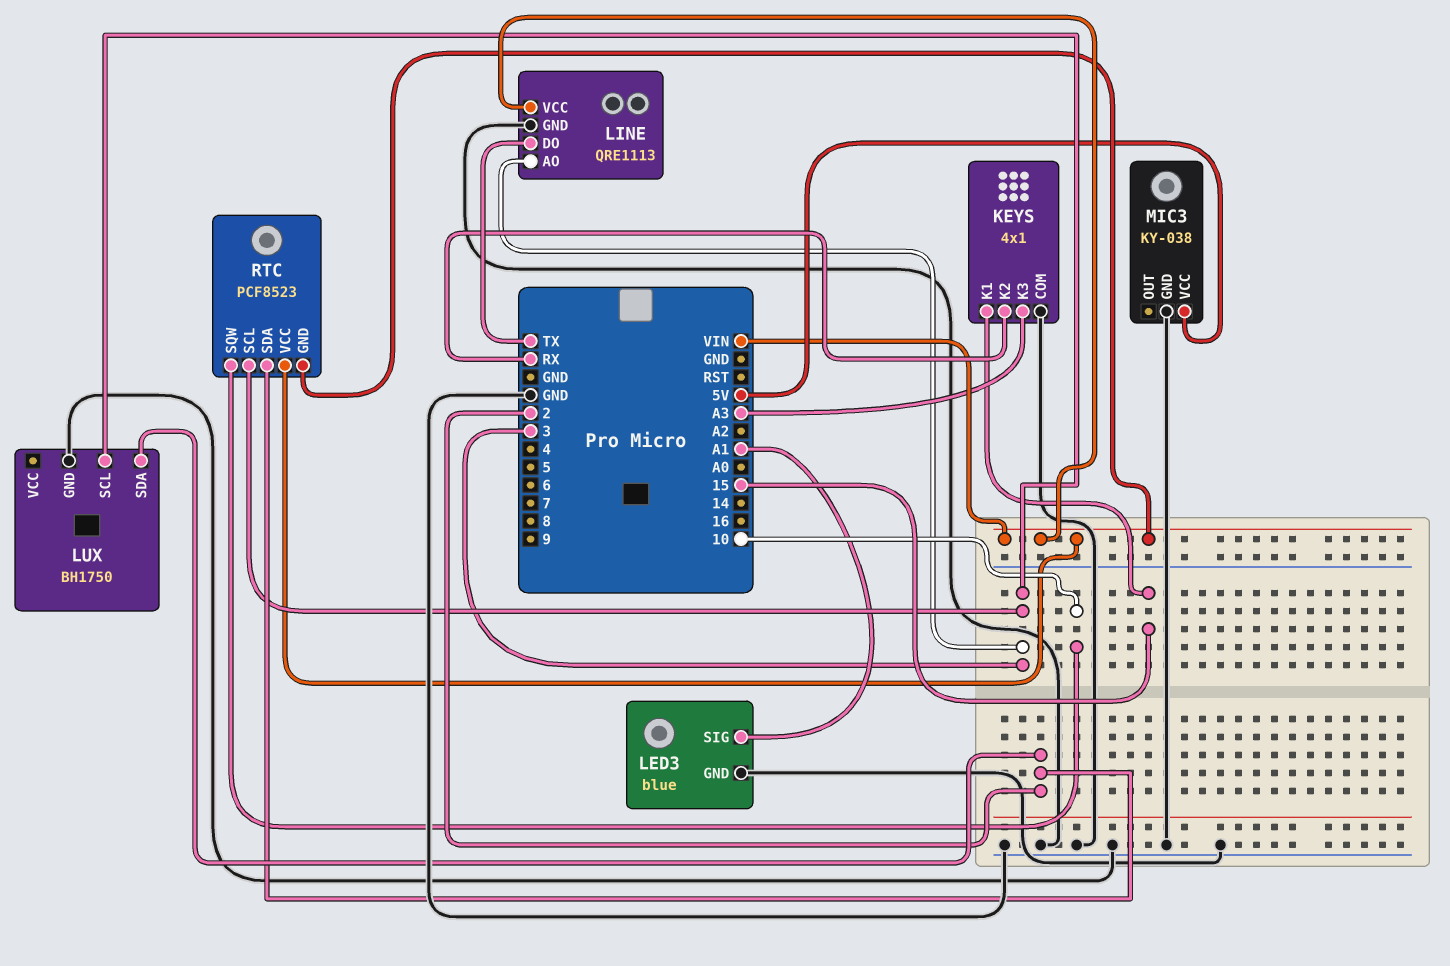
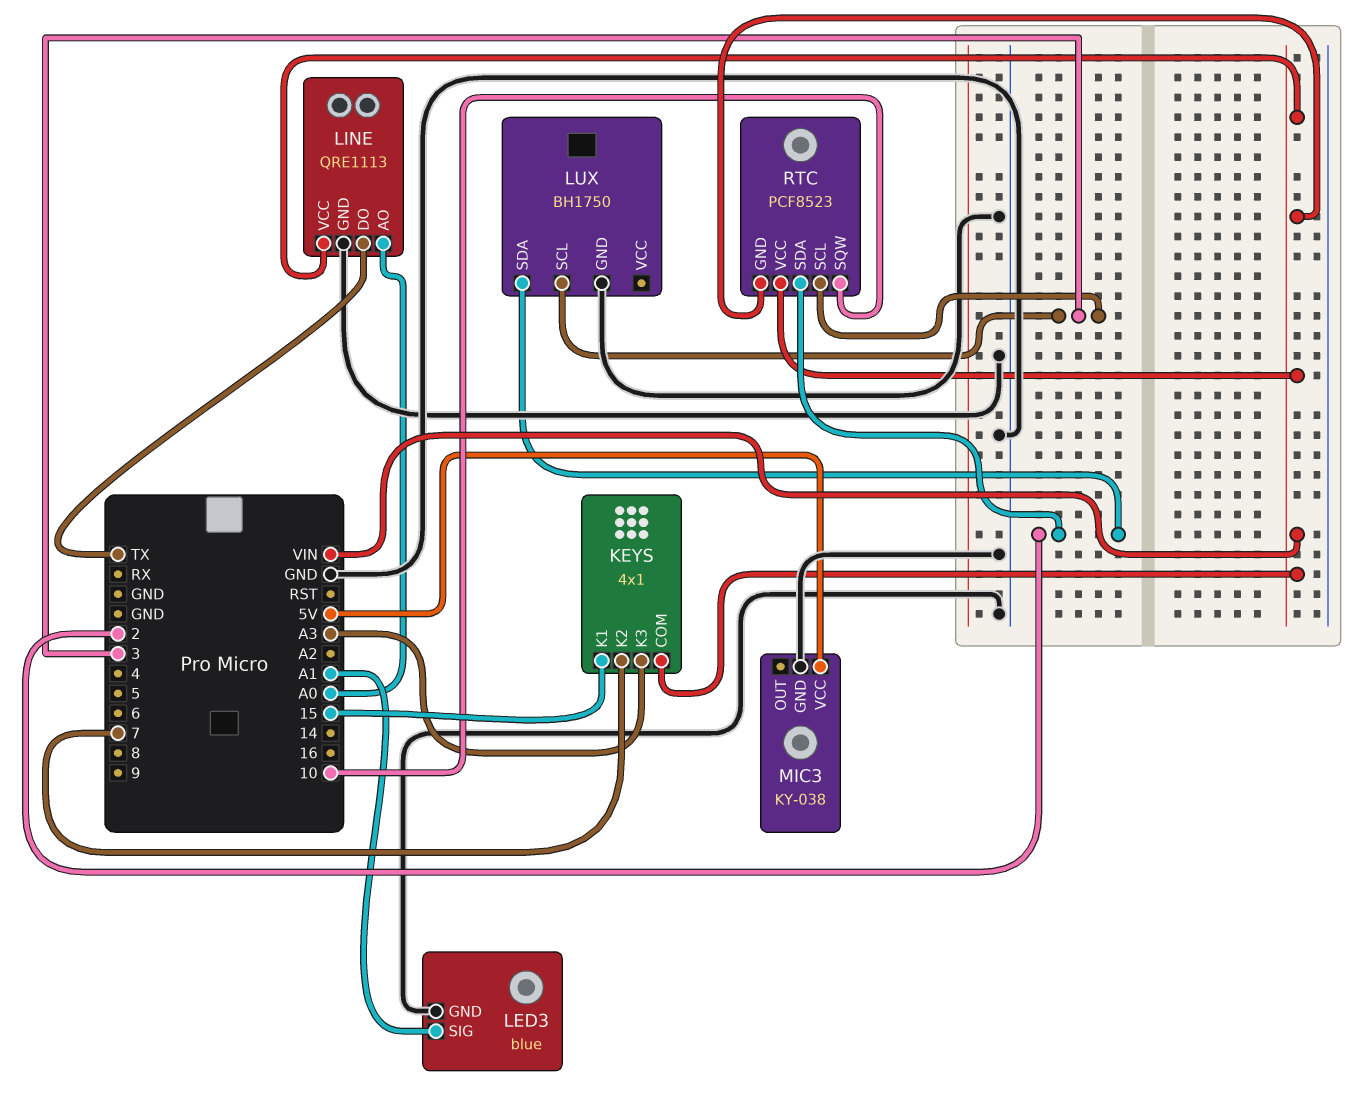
KEYS pin COM: GND -> VIN
KEYS pin K2: RX -> 7
LINE pin AO: 3 -> A0

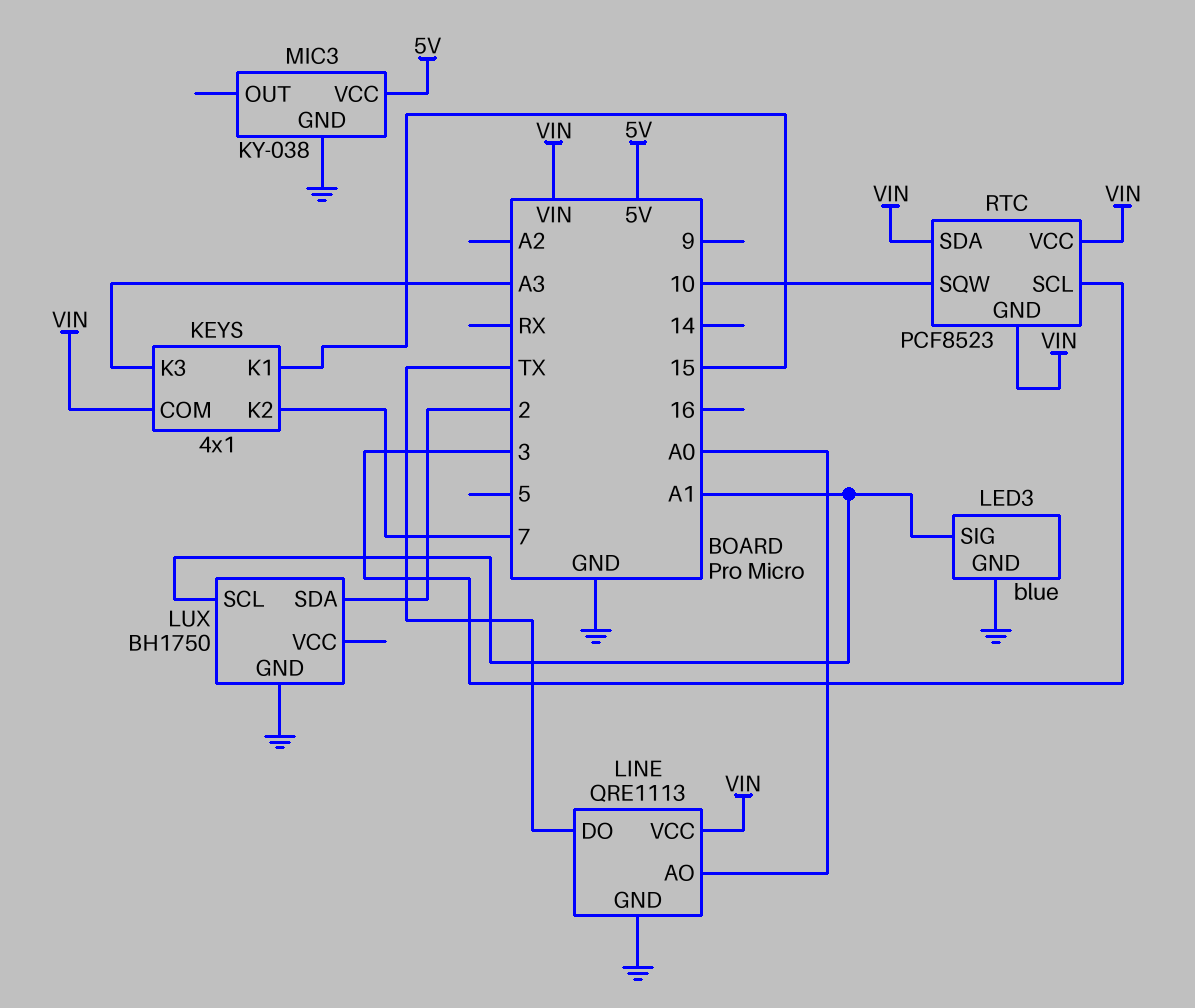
LUX pin SCL: 3 -> A1
RTC pin SDA: 2 -> VIN

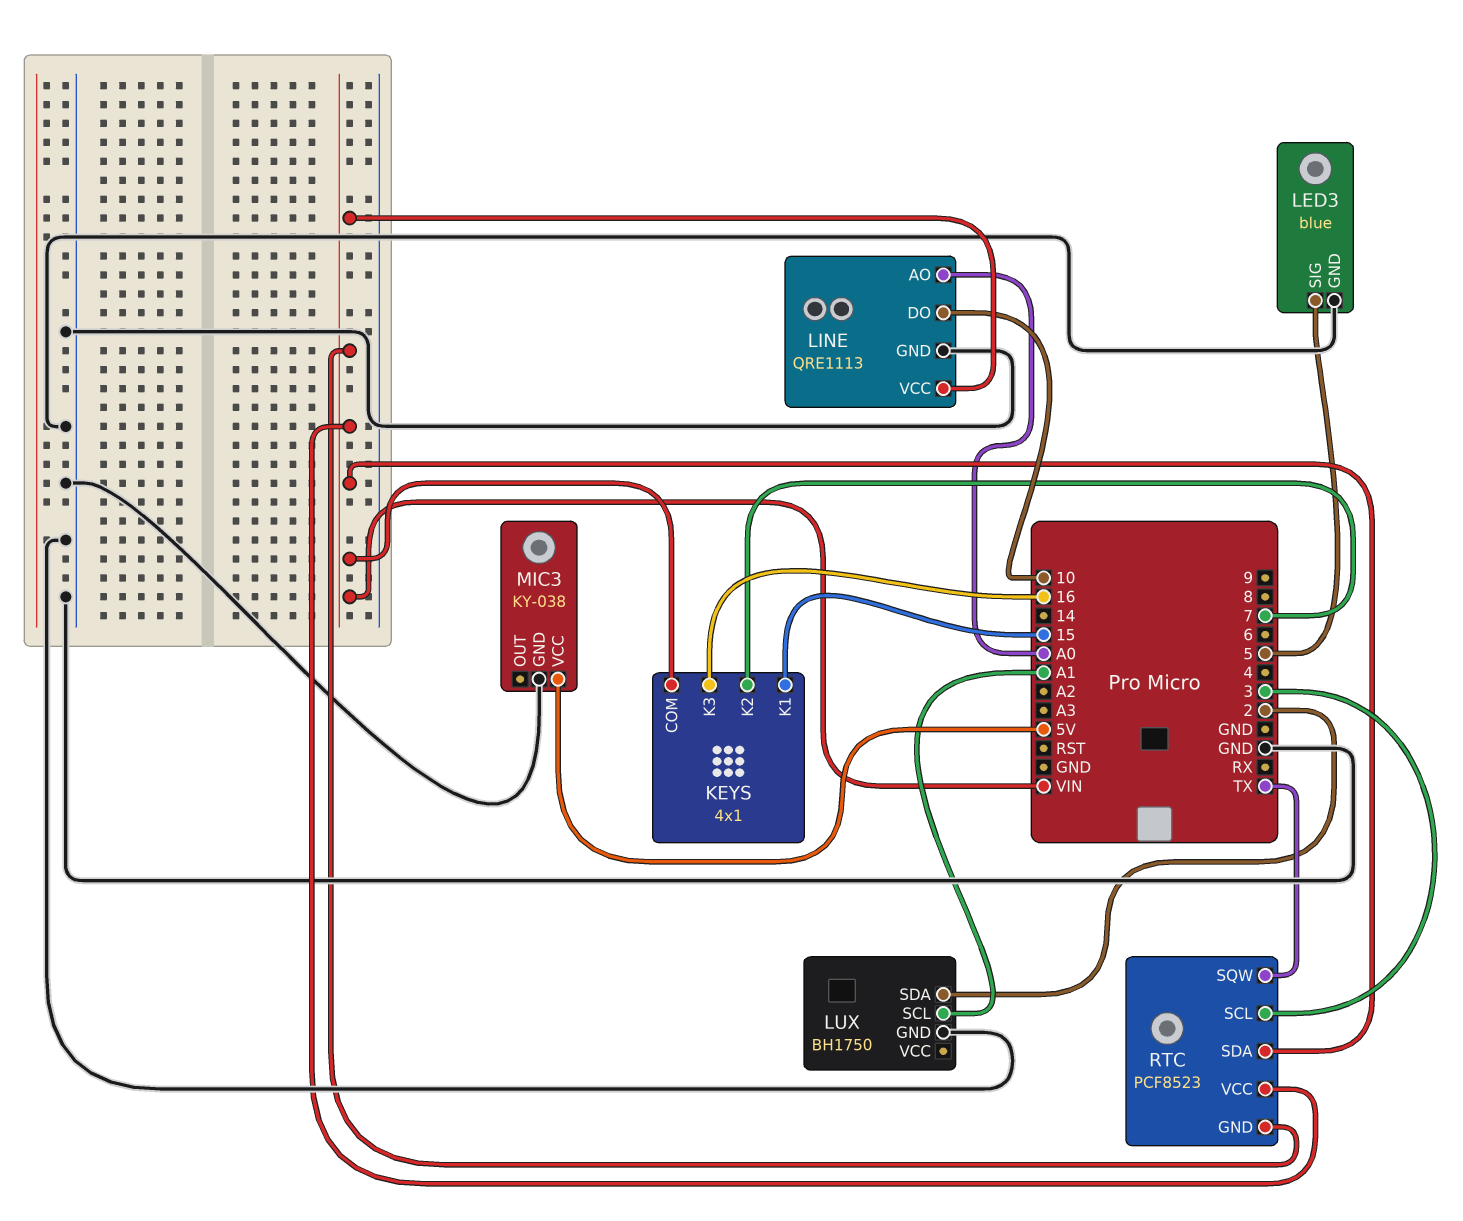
KEYS pin K3: A3 -> 16
LED3 pin SIG: A1 -> 5
LINE pin DO: TX -> 10
RTC pin SQW: 10 -> TX

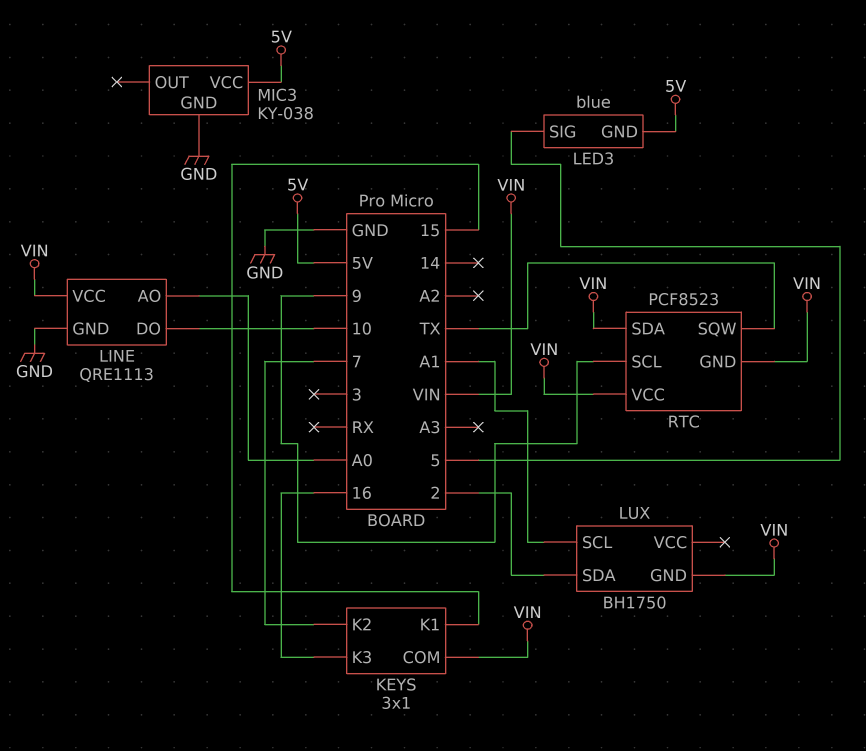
KEYS: 4x1 -> 3x1
LED3 pin GND: GND -> 5V
LUX pin GND: GND -> VIN
RTC pin SCL: 3 -> 9

